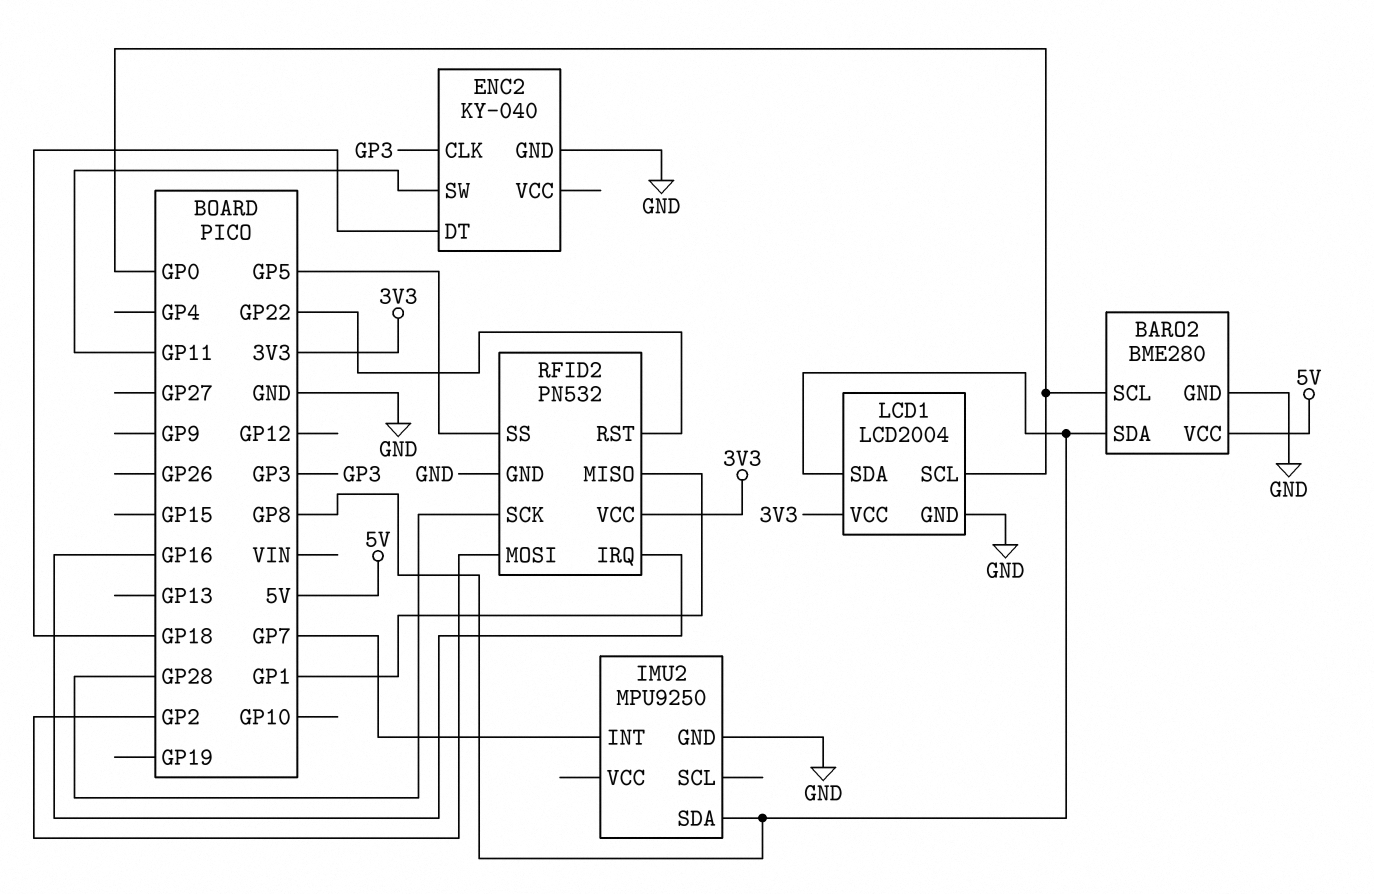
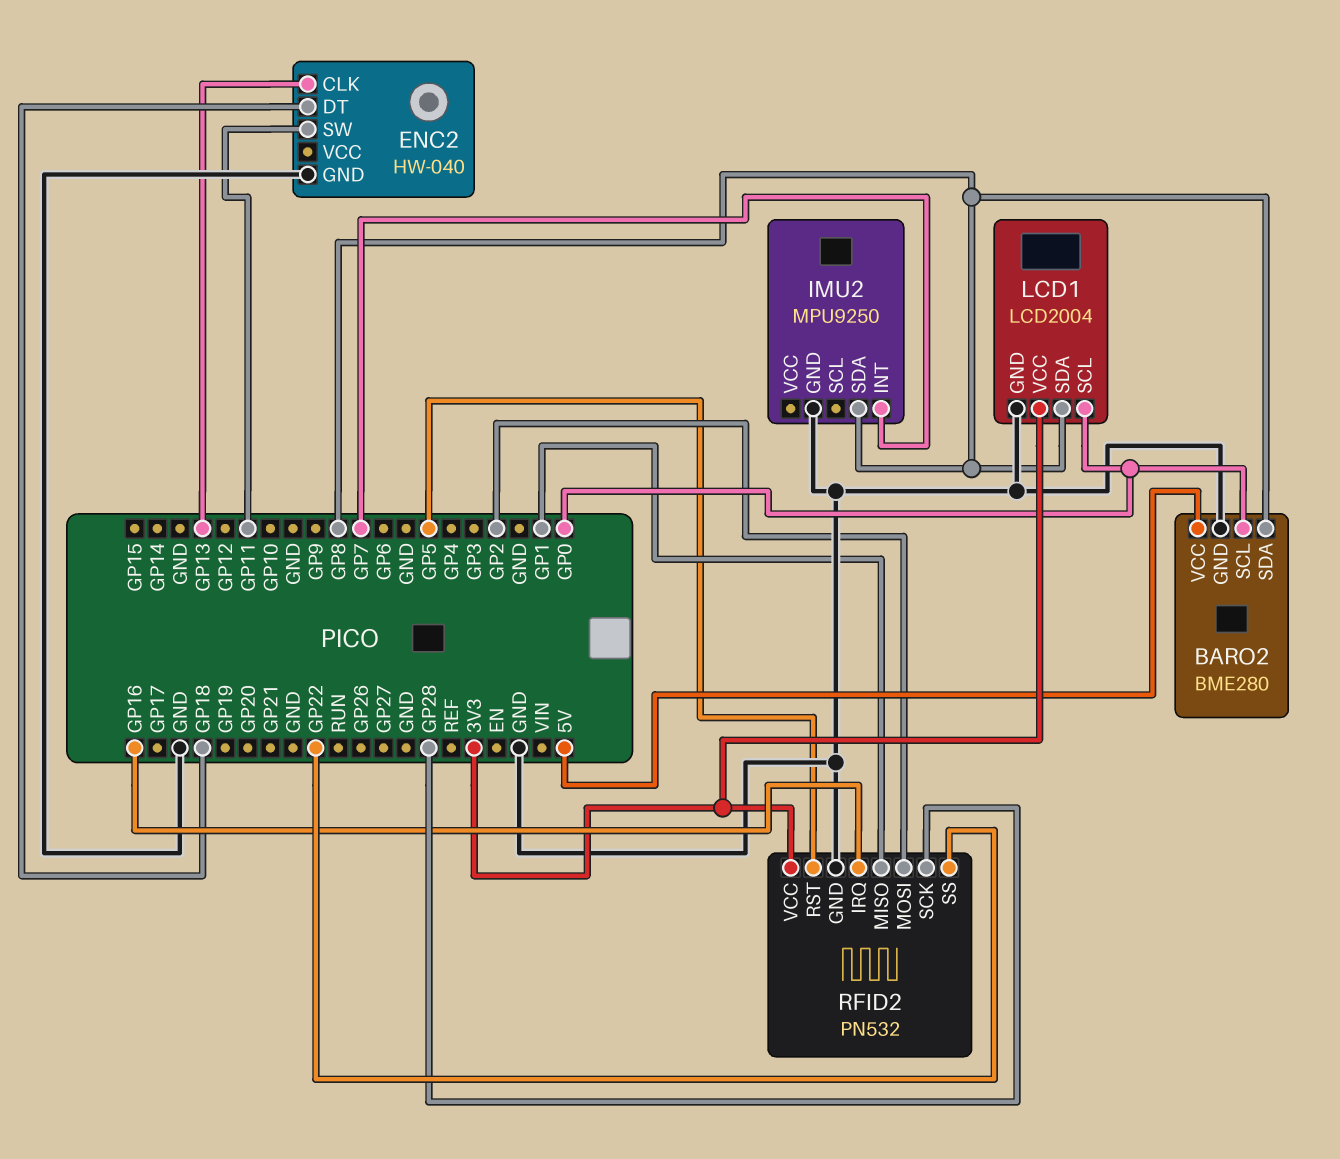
ENC2: KY-040 -> HW-040
ENC2 pin CLK: GP3 -> GP13
RFID2 pin RST: GP22 -> GP5
RFID2 pin SS: GP5 -> GP22

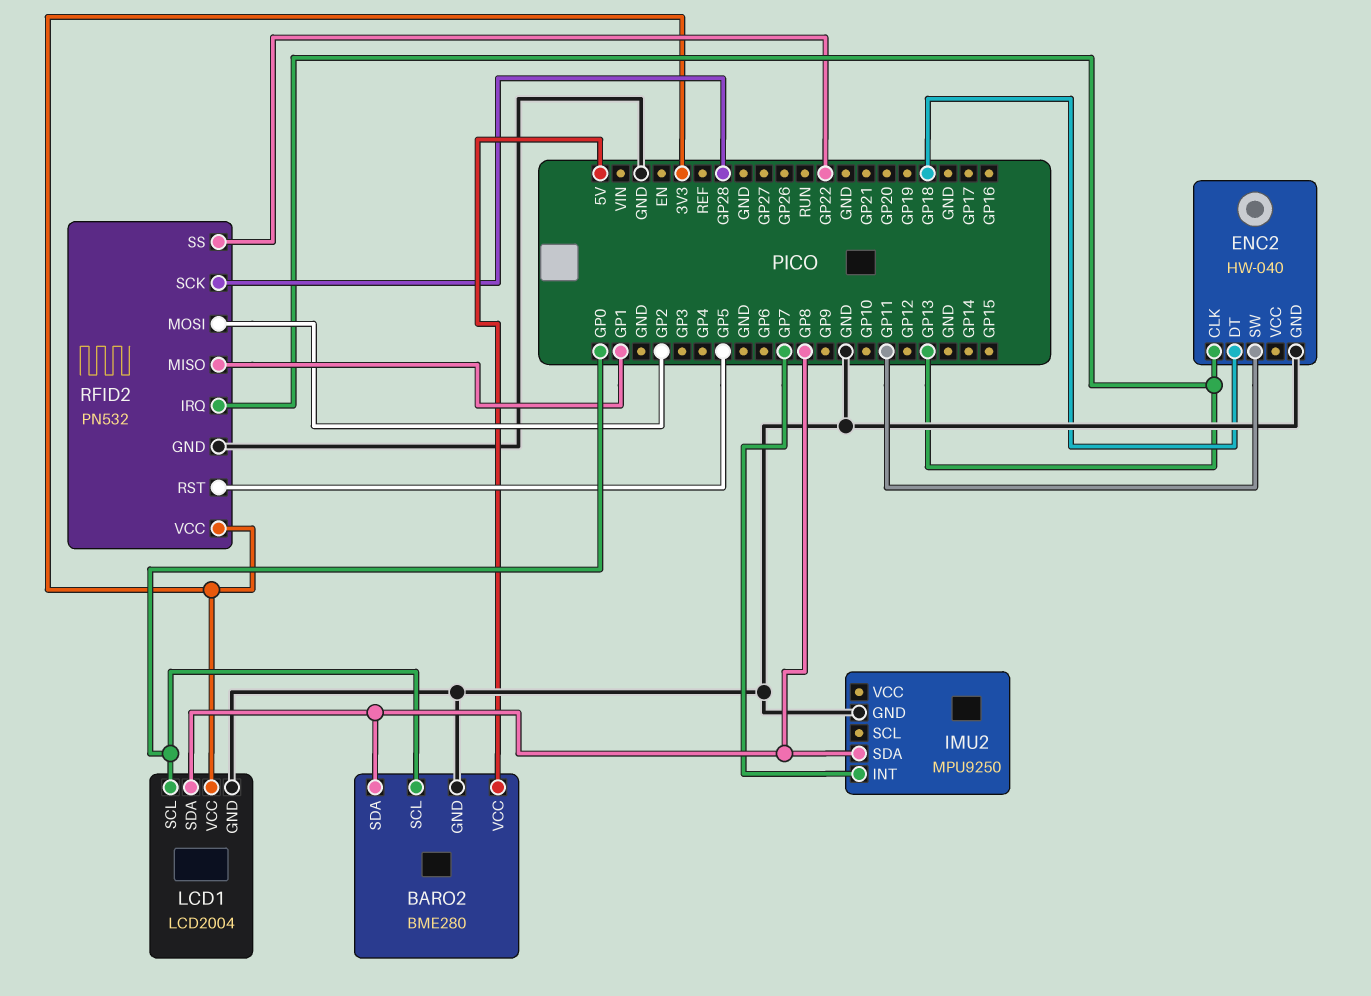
RFID2 pin IRQ: GP16 -> GP13

